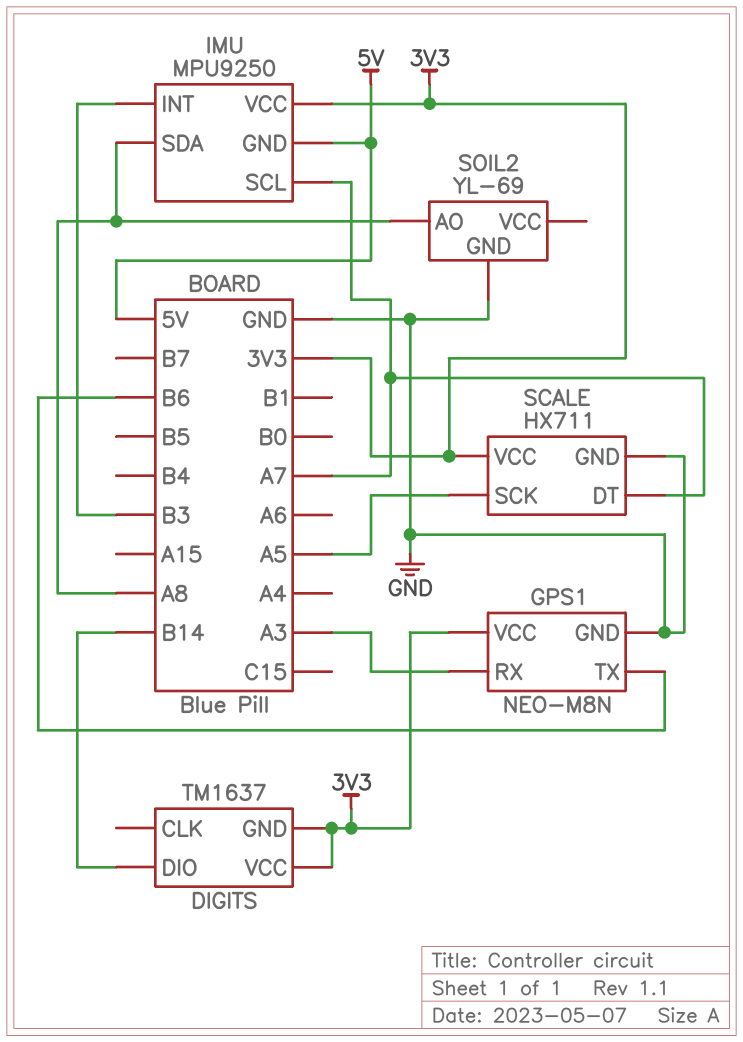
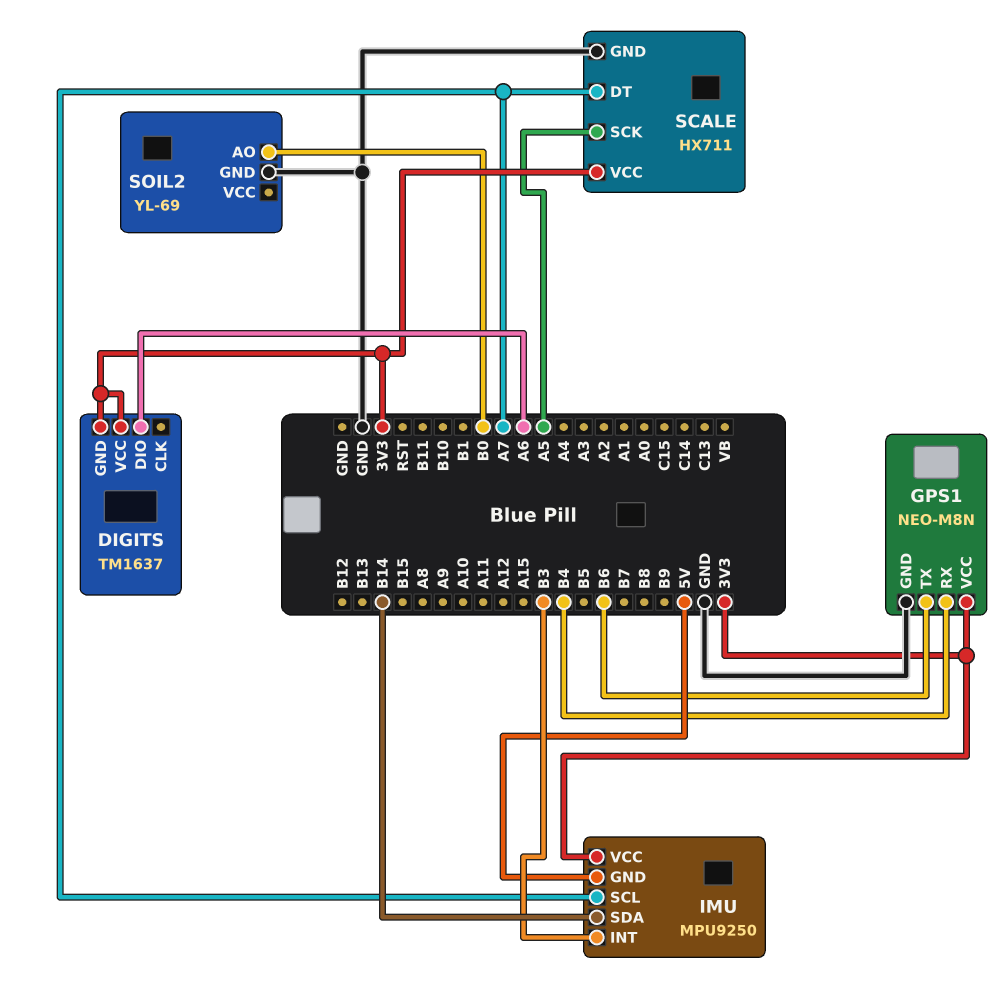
DIGITS pin DIO: B14 -> A6
GPS1 pin RX: A3 -> B4
IMU pin SDA: A8 -> B14
SOIL2 pin AO: A8 -> B0

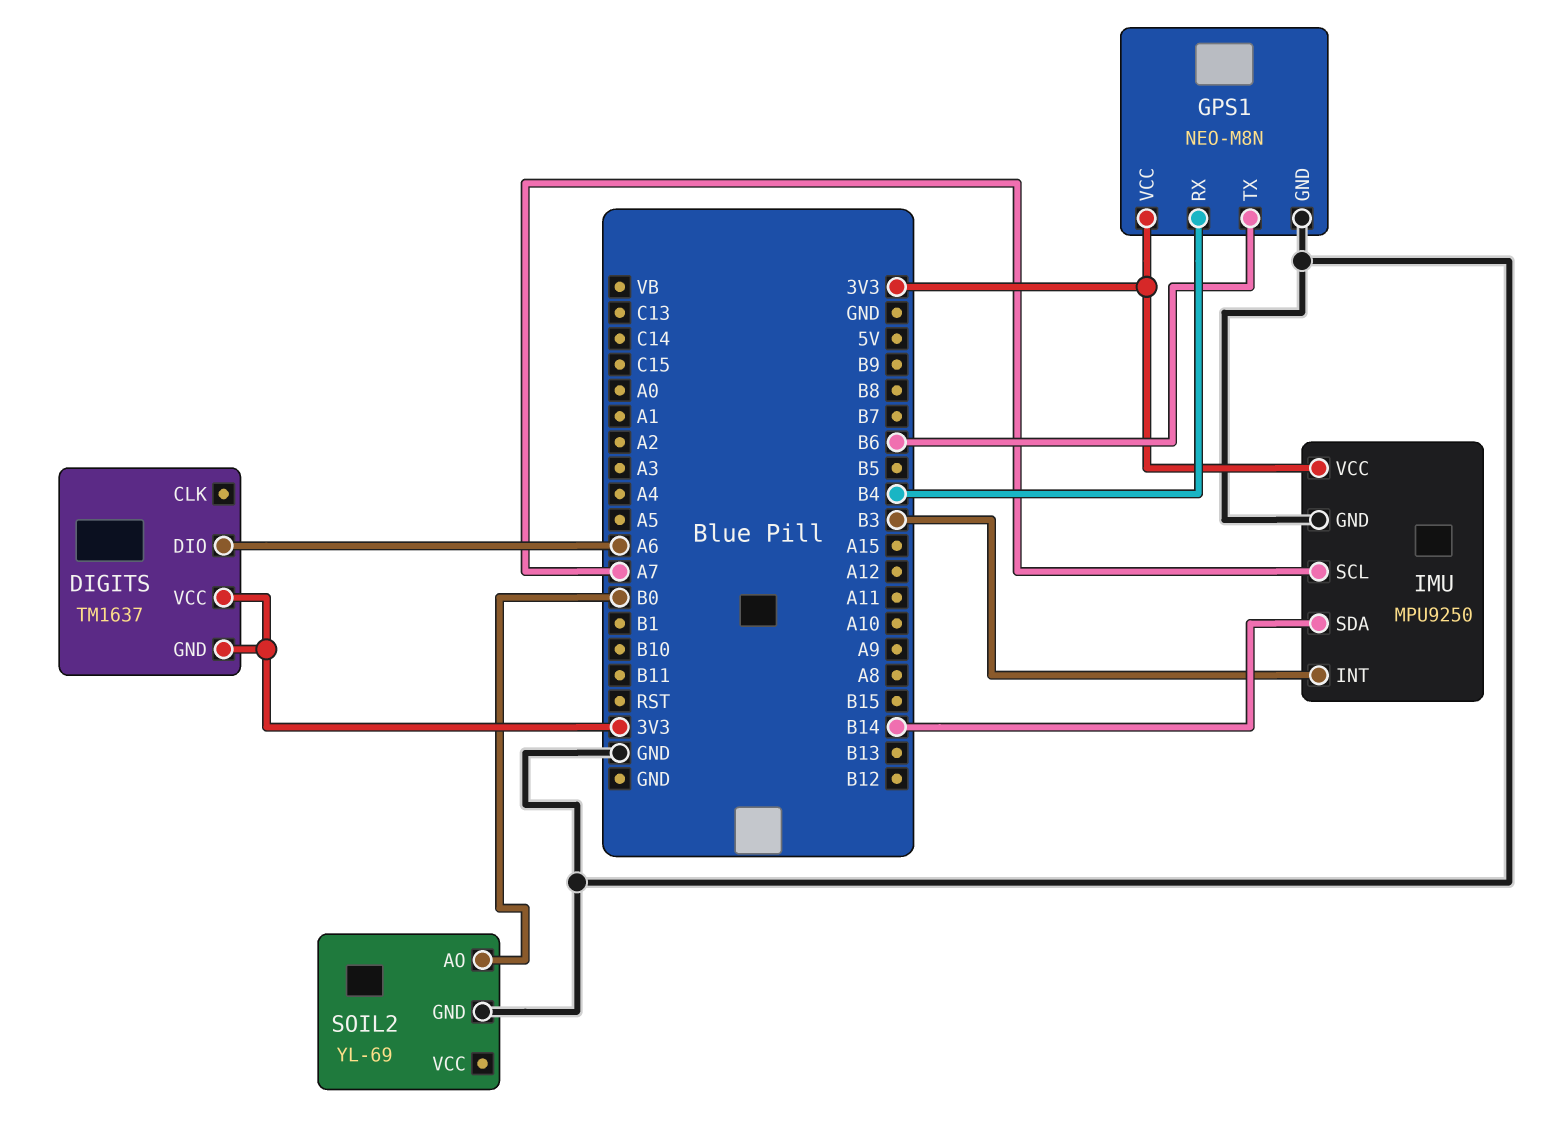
IMU pin GND: 5V -> GND
SCALE: HX711 -> none
SCALE pin DT: A7 -> none
SCALE pin GND: GND -> none
SCALE pin SCK: A5 -> none
SCALE pin VCC: 3V3 -> none

